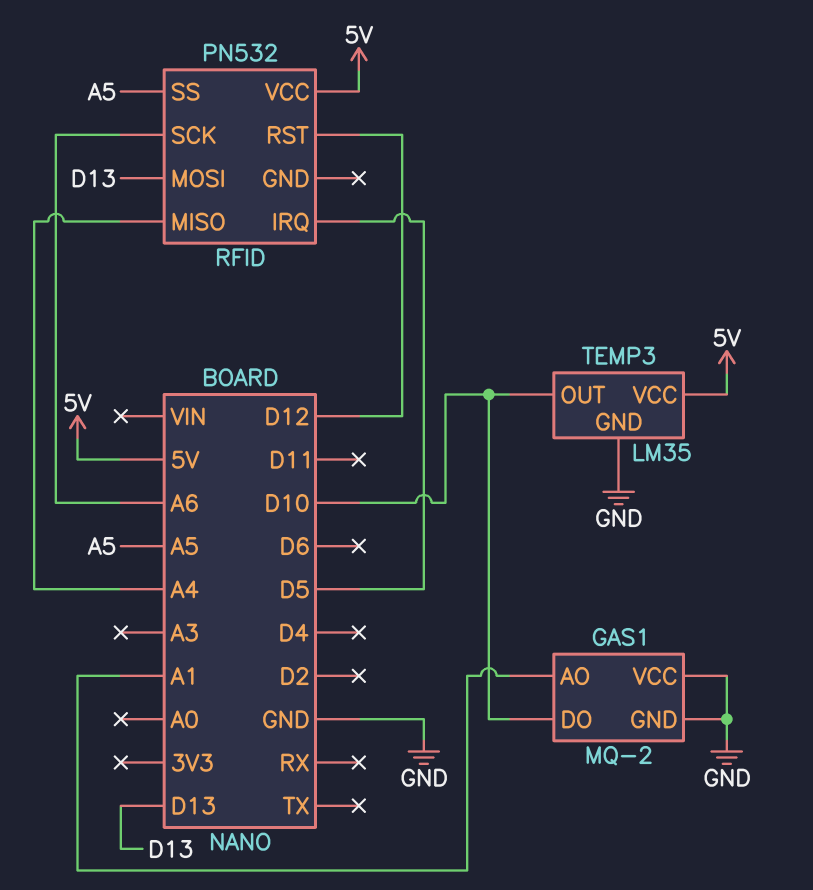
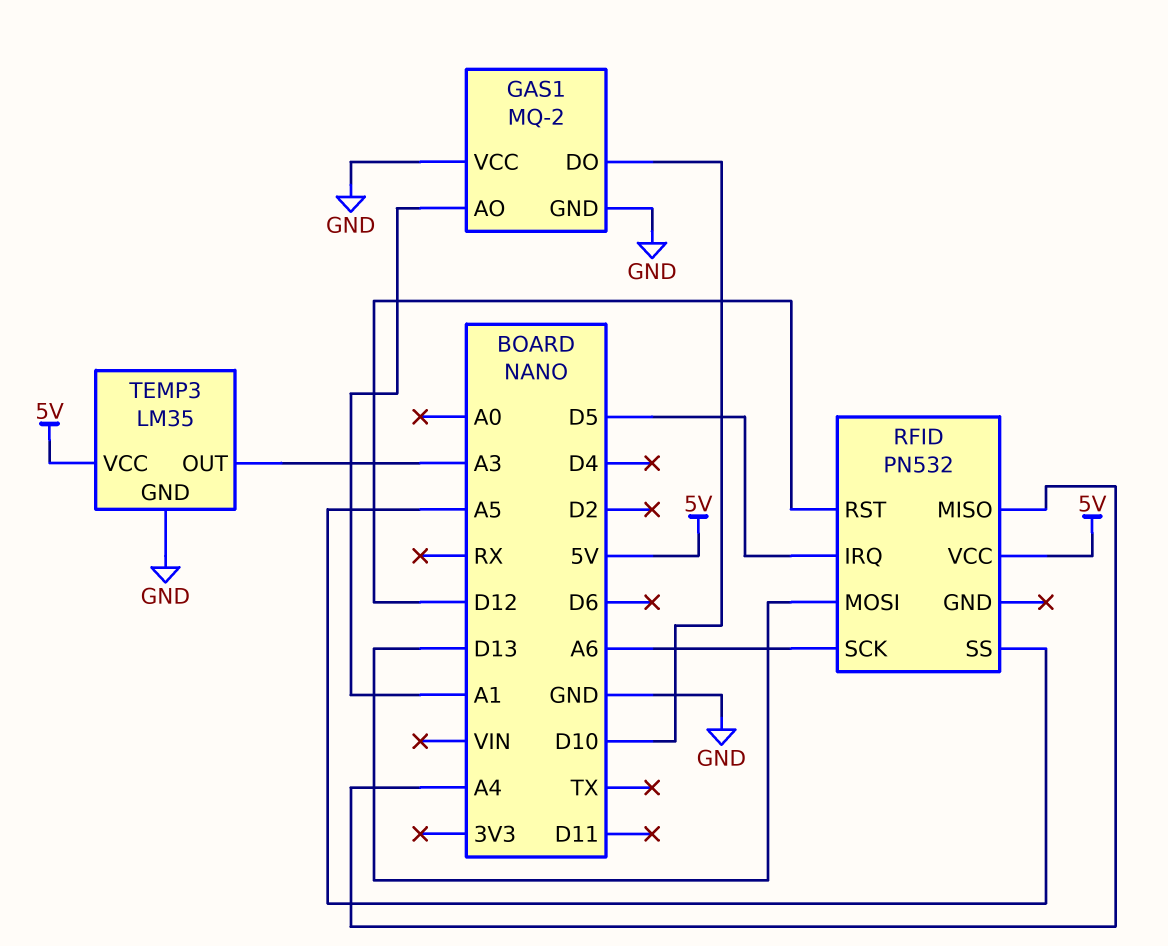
TEMP3 pin OUT: D10 -> A3

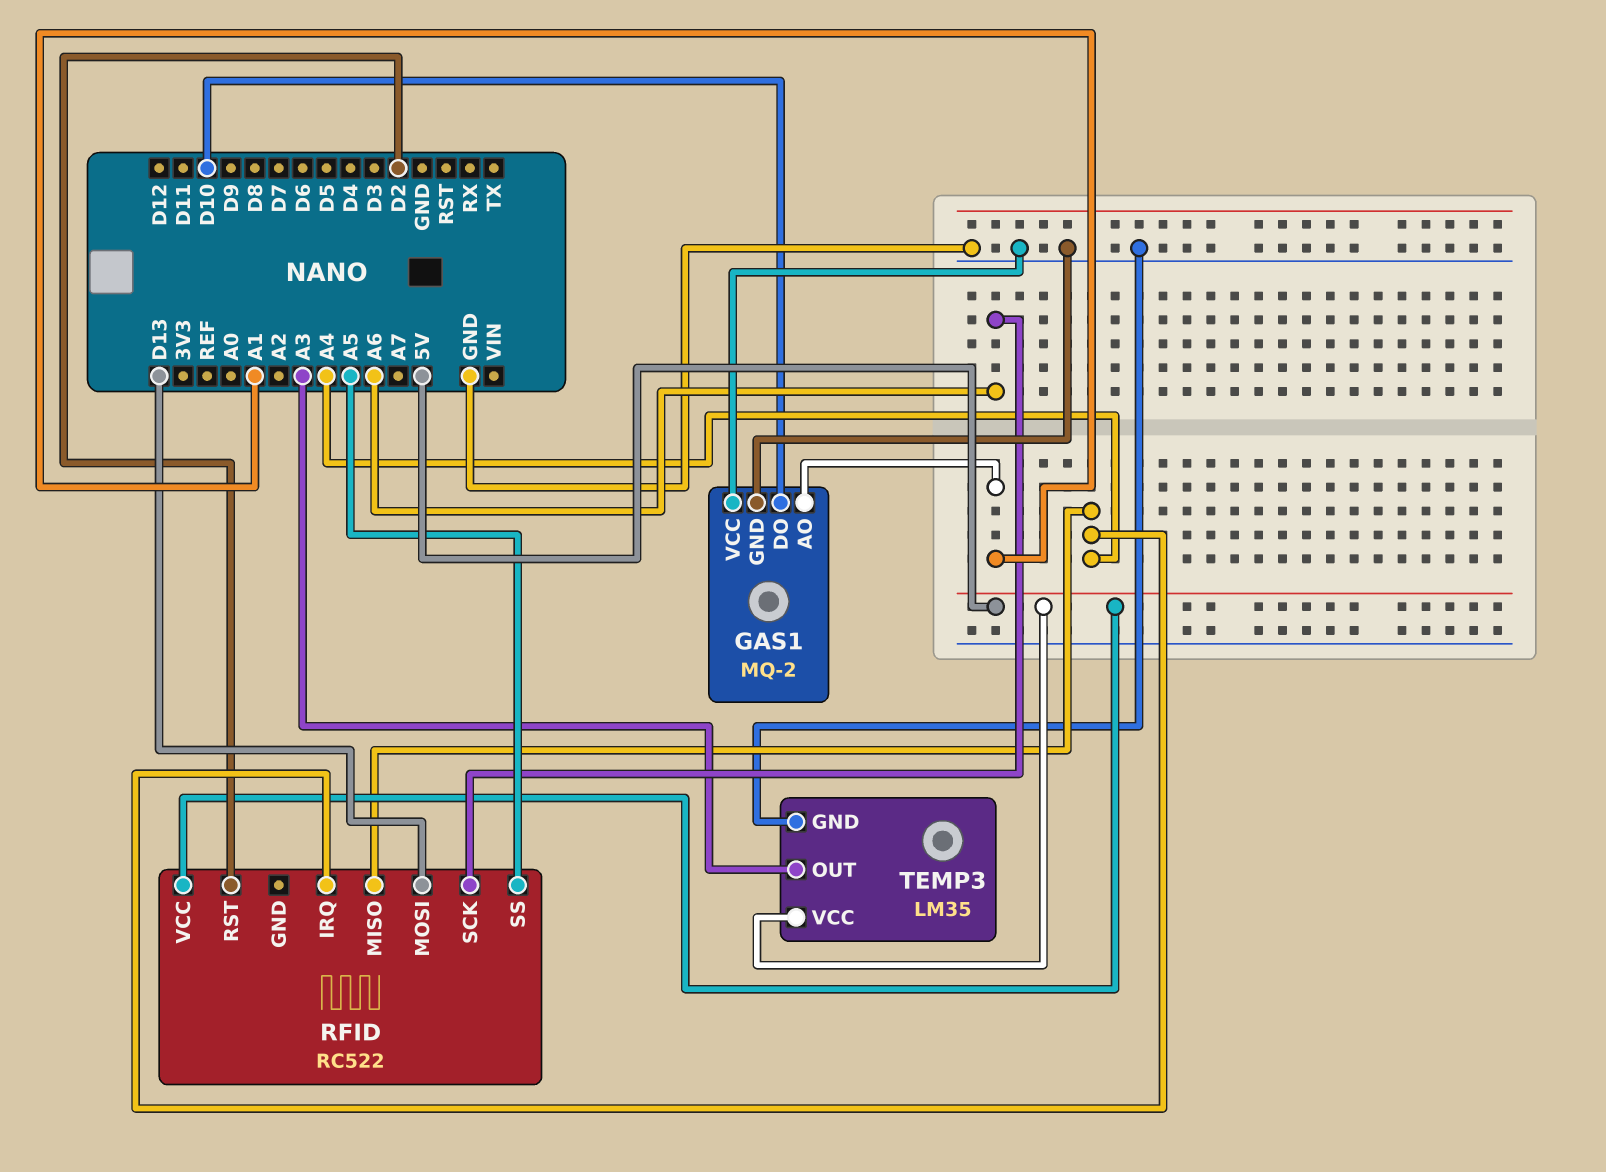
RFID: PN532 -> RC522
RFID pin IRQ: D5 -> A4
RFID pin RST: D12 -> D2

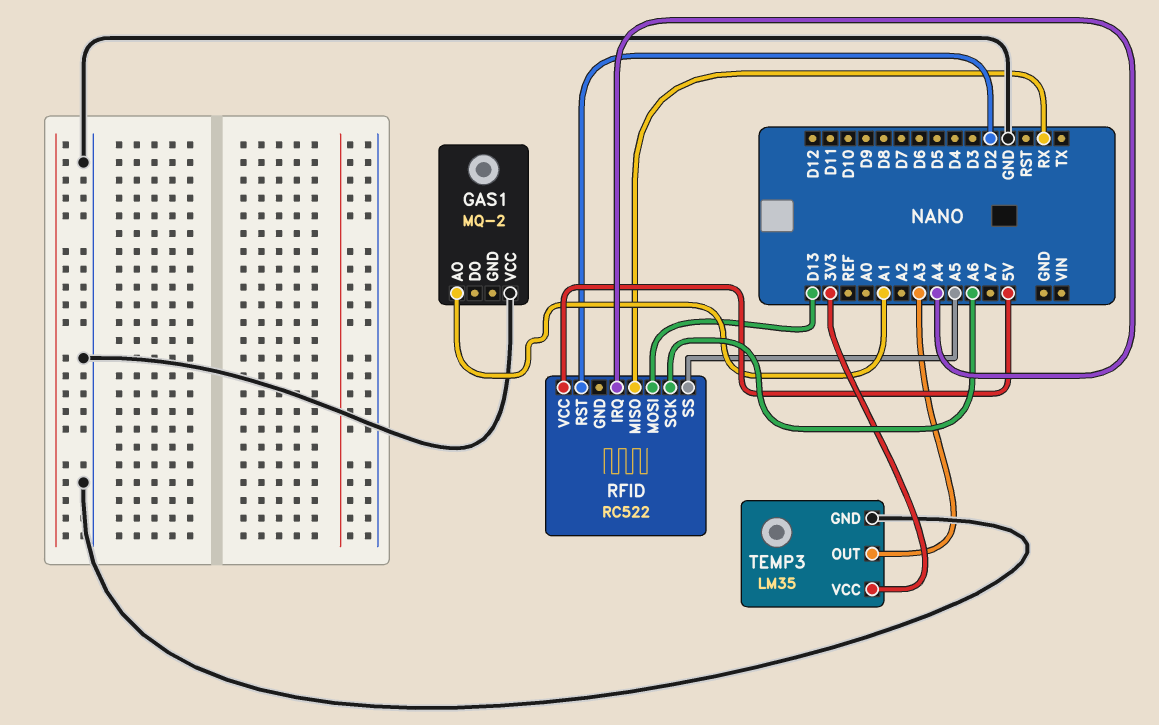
GAS1 pin DO: D10 -> none
GAS1 pin GND: GND -> none
RFID pin MISO: A4 -> RX
TEMP3 pin VCC: 5V -> 3V3

